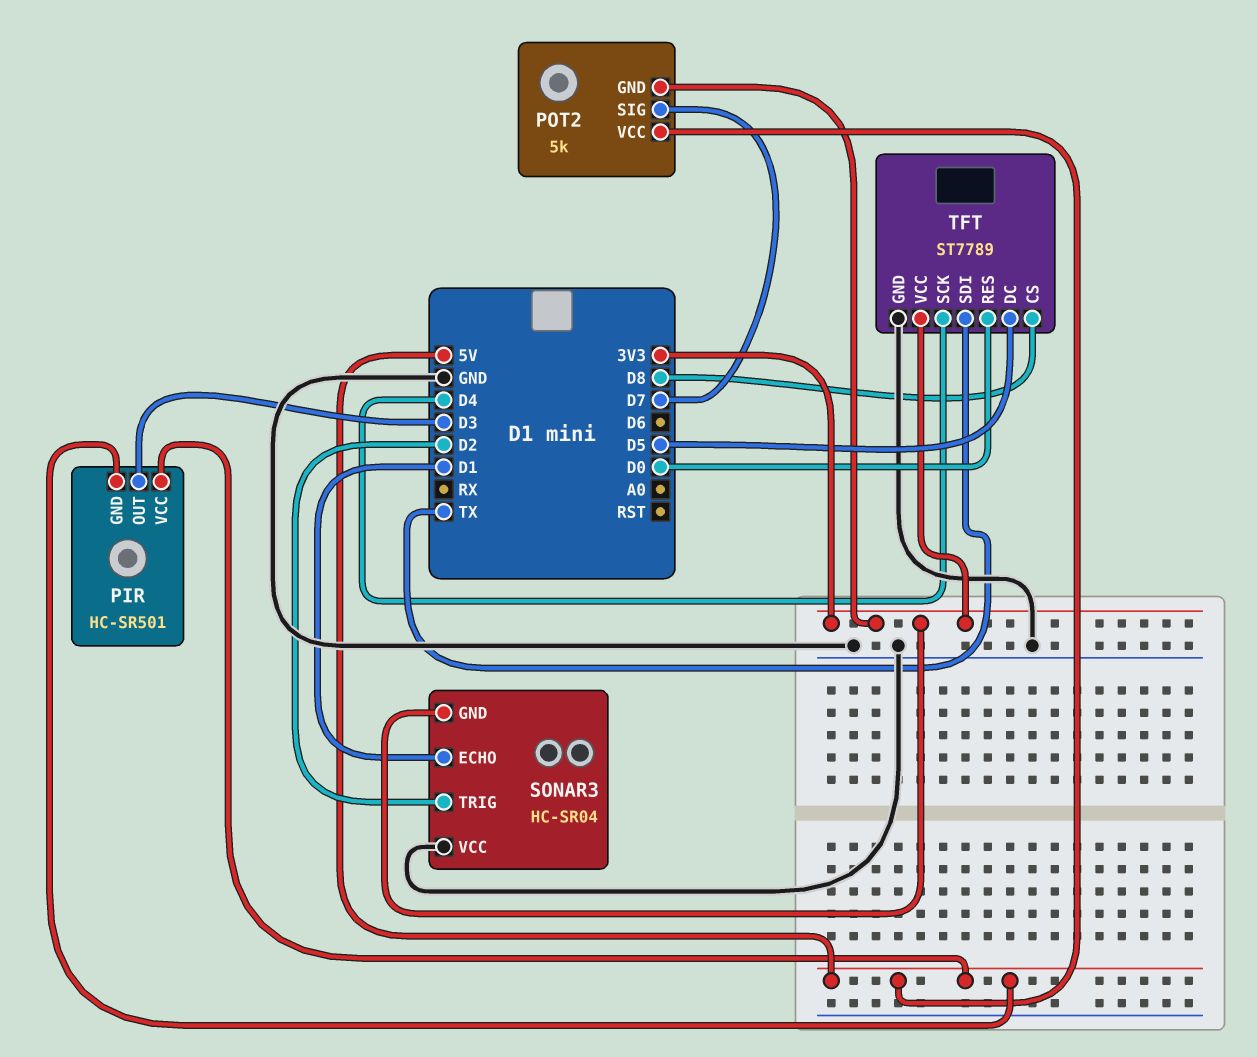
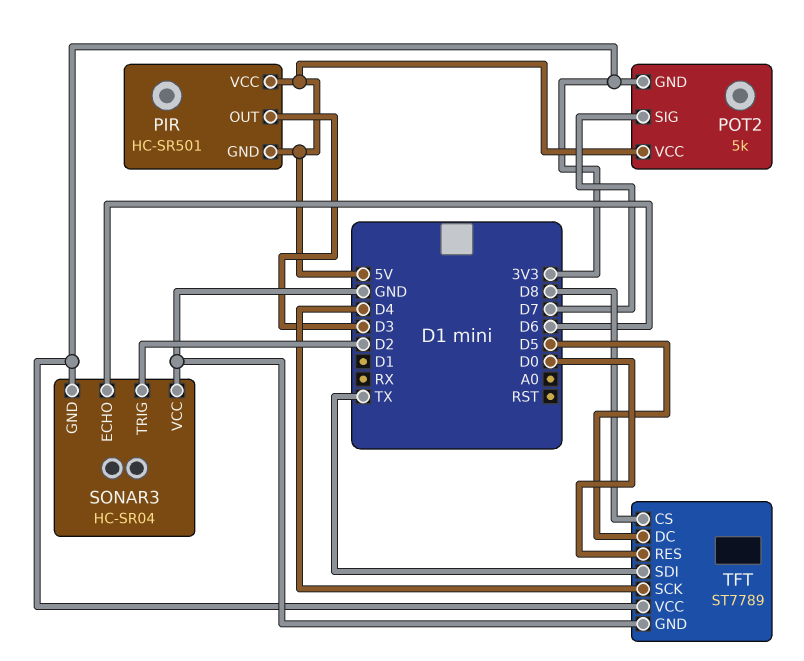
SONAR3 pin ECHO: D1 -> D6

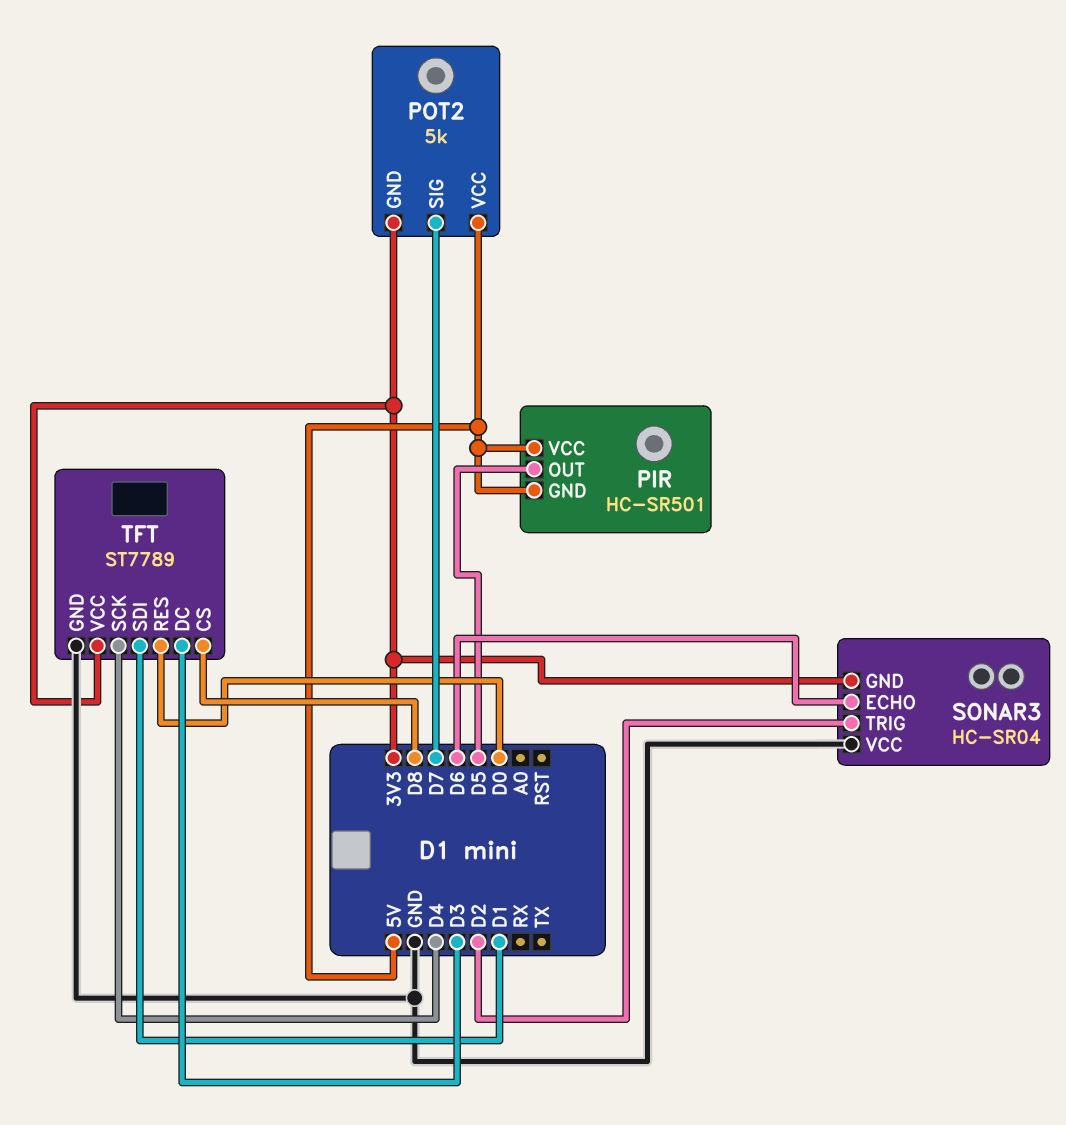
PIR pin OUT: D3 -> D5
TFT pin DC: D5 -> D3
TFT pin SDI: TX -> D1

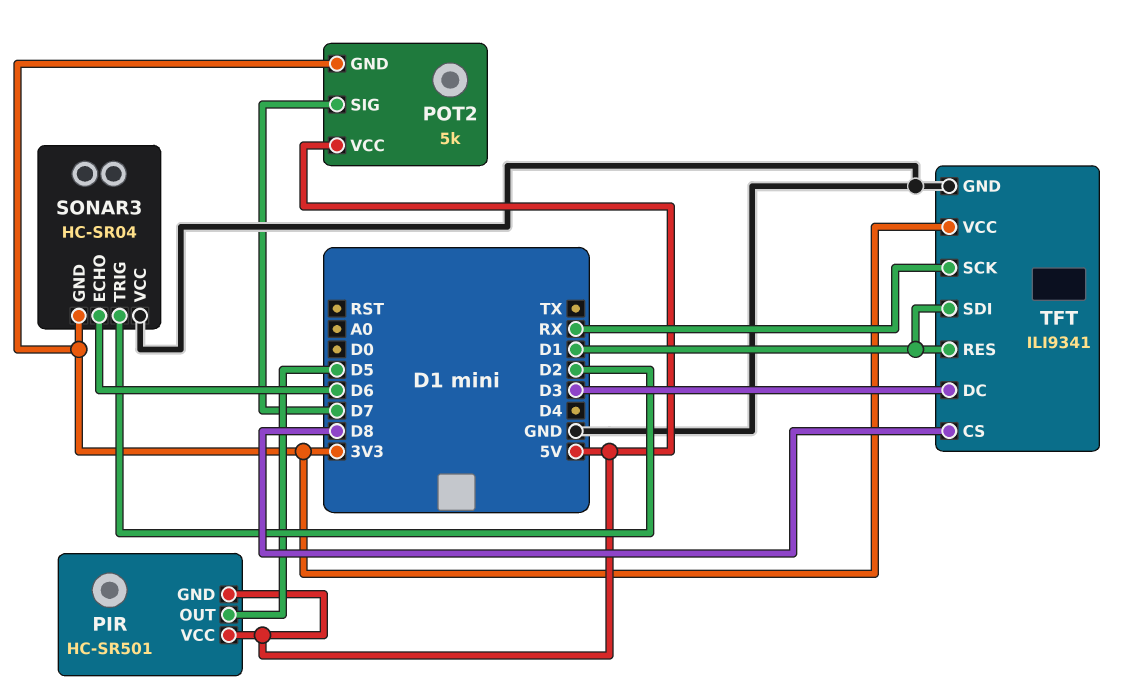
TFT: ST7789 -> ILI9341
TFT pin RES: D0 -> D1
TFT pin SCK: D4 -> RX

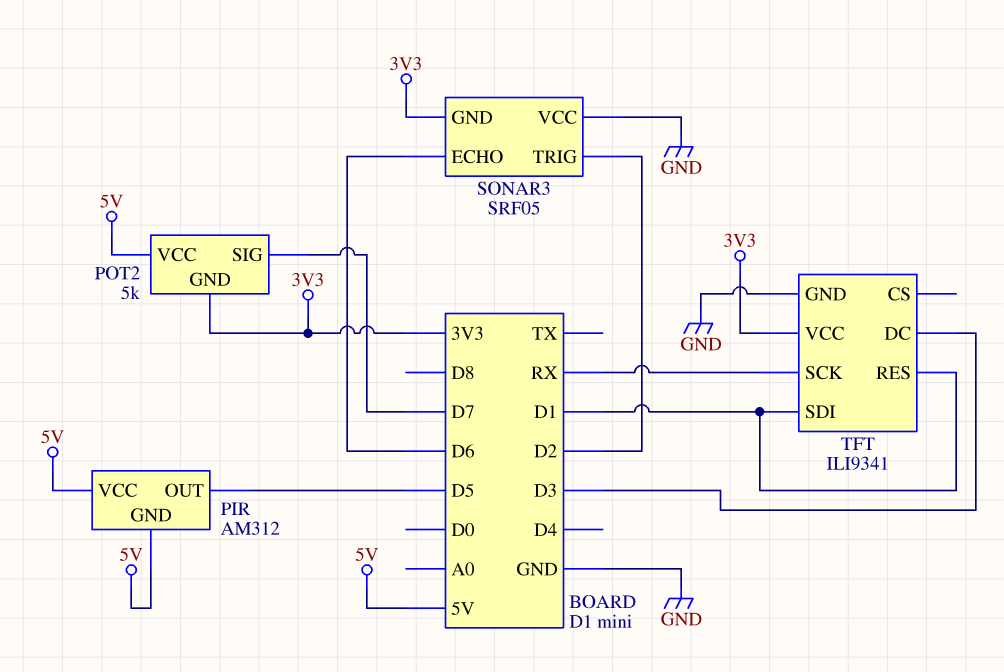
PIR: HC-SR501 -> AM312
SONAR3: HC-SR04 -> SRF05
TFT pin CS: D8 -> none

